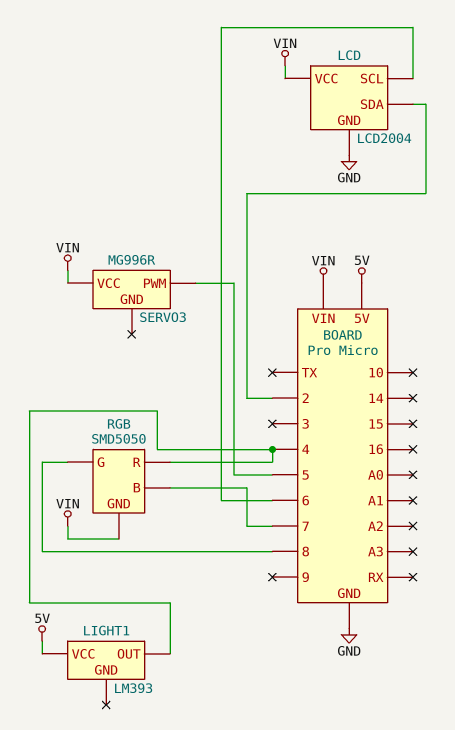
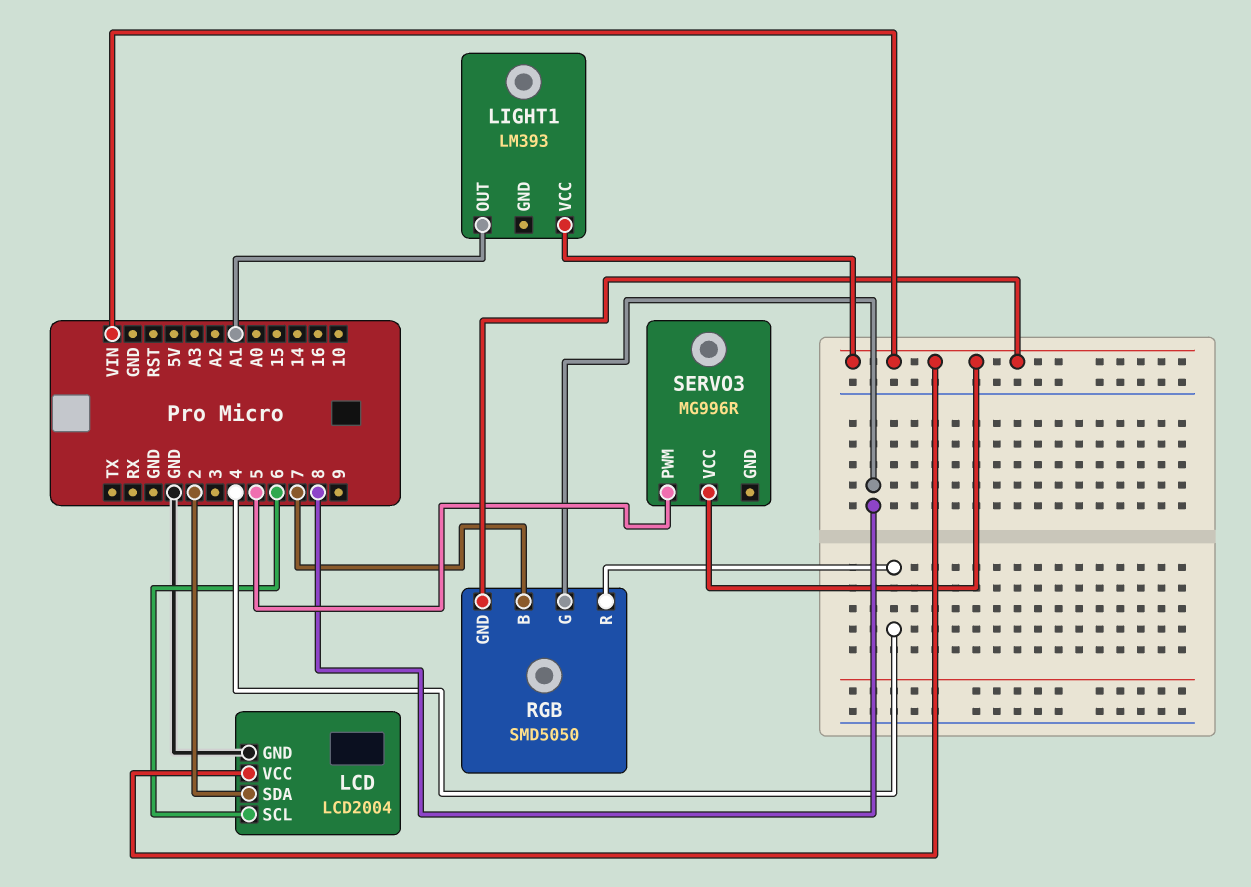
LIGHT1 pin OUT: 4 -> A1
LIGHT1 pin VCC: 5V -> VIN

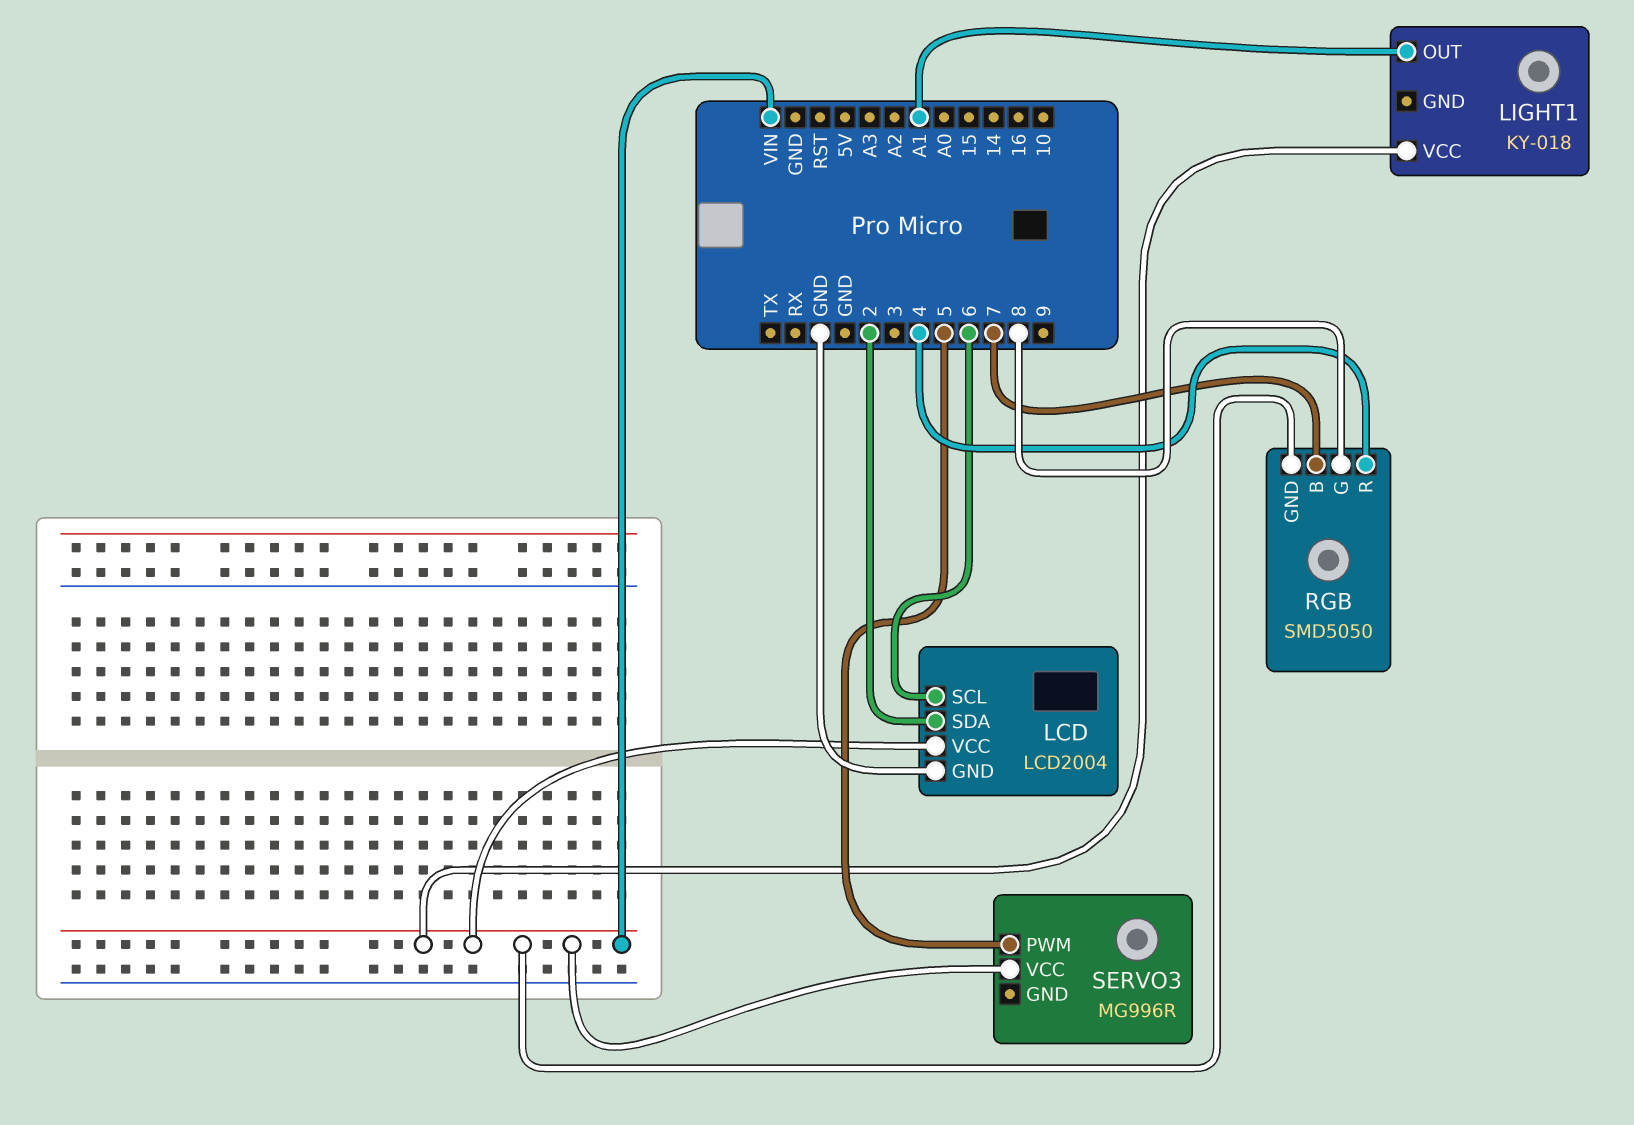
LIGHT1: LM393 -> KY-018

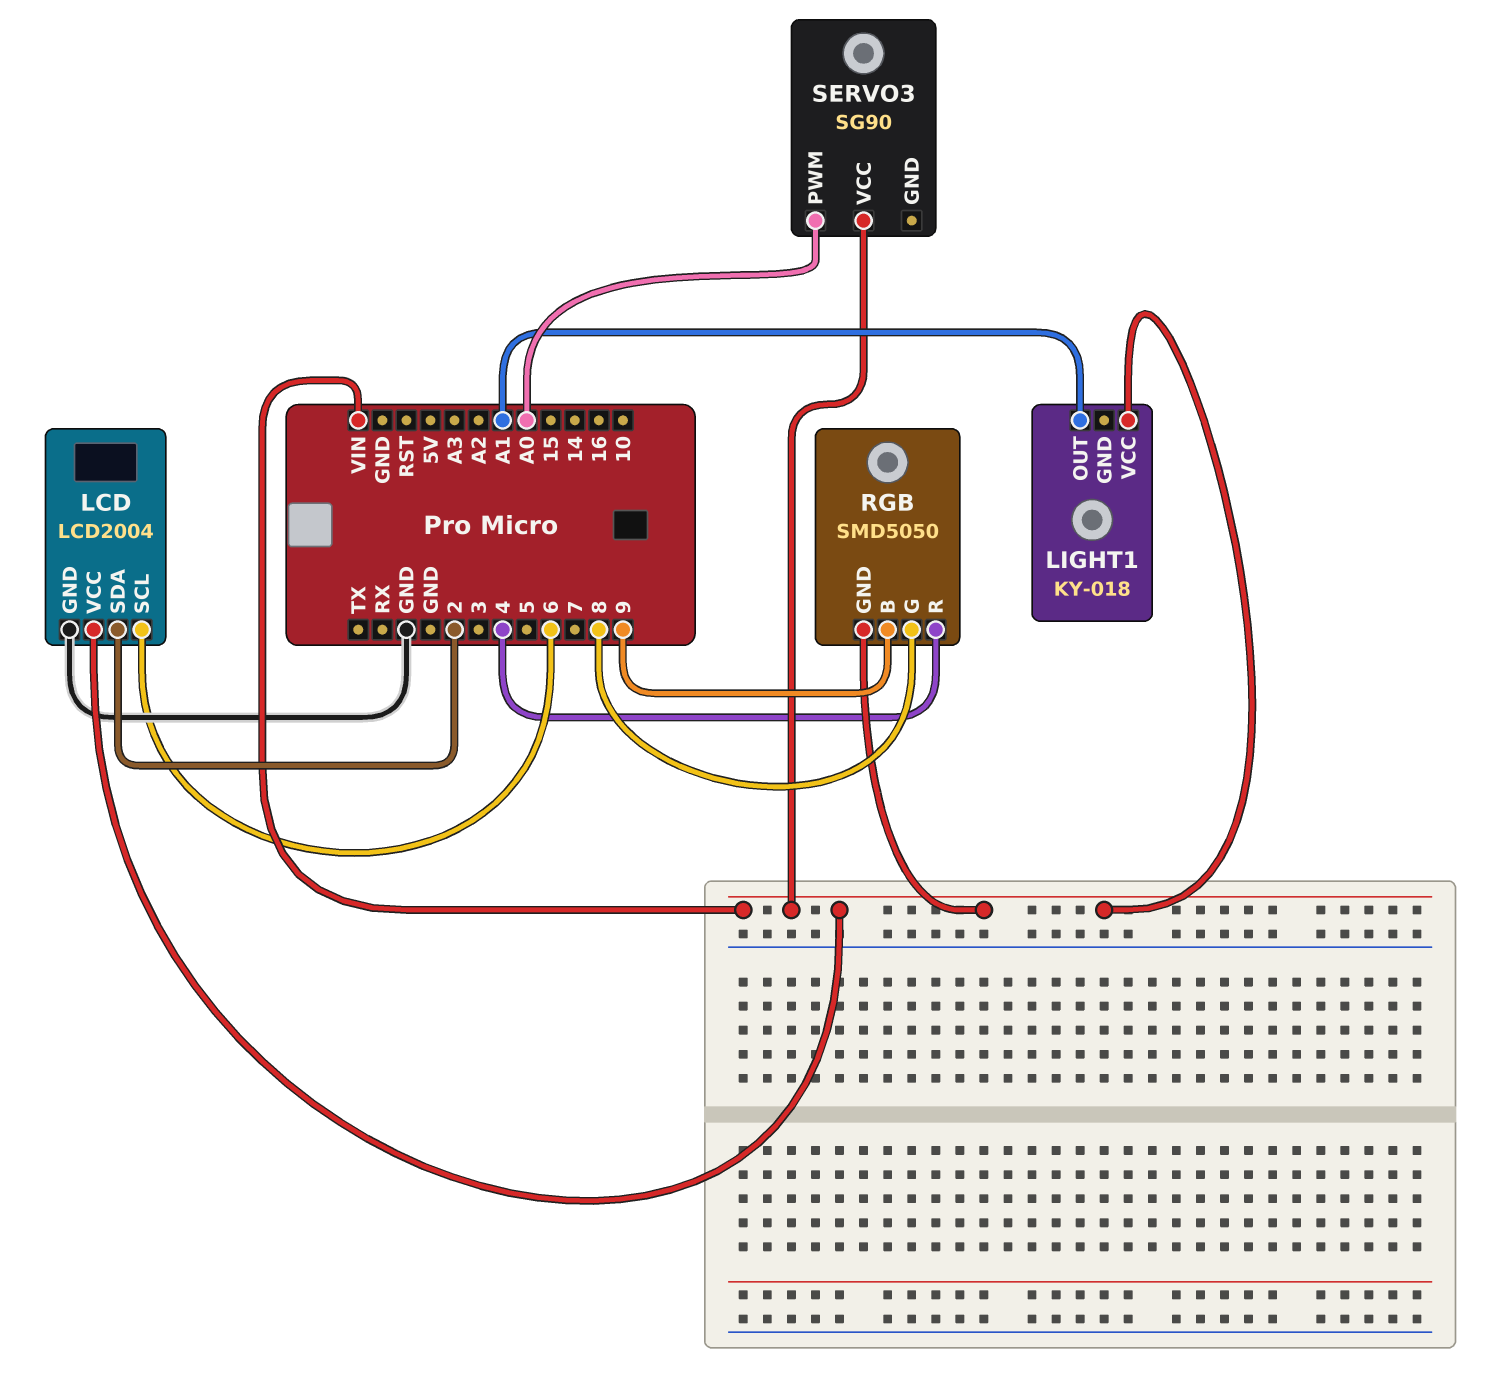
RGB pin B: 7 -> 9
SERVO3: MG996R -> SG90
SERVO3 pin PWM: 5 -> A0

